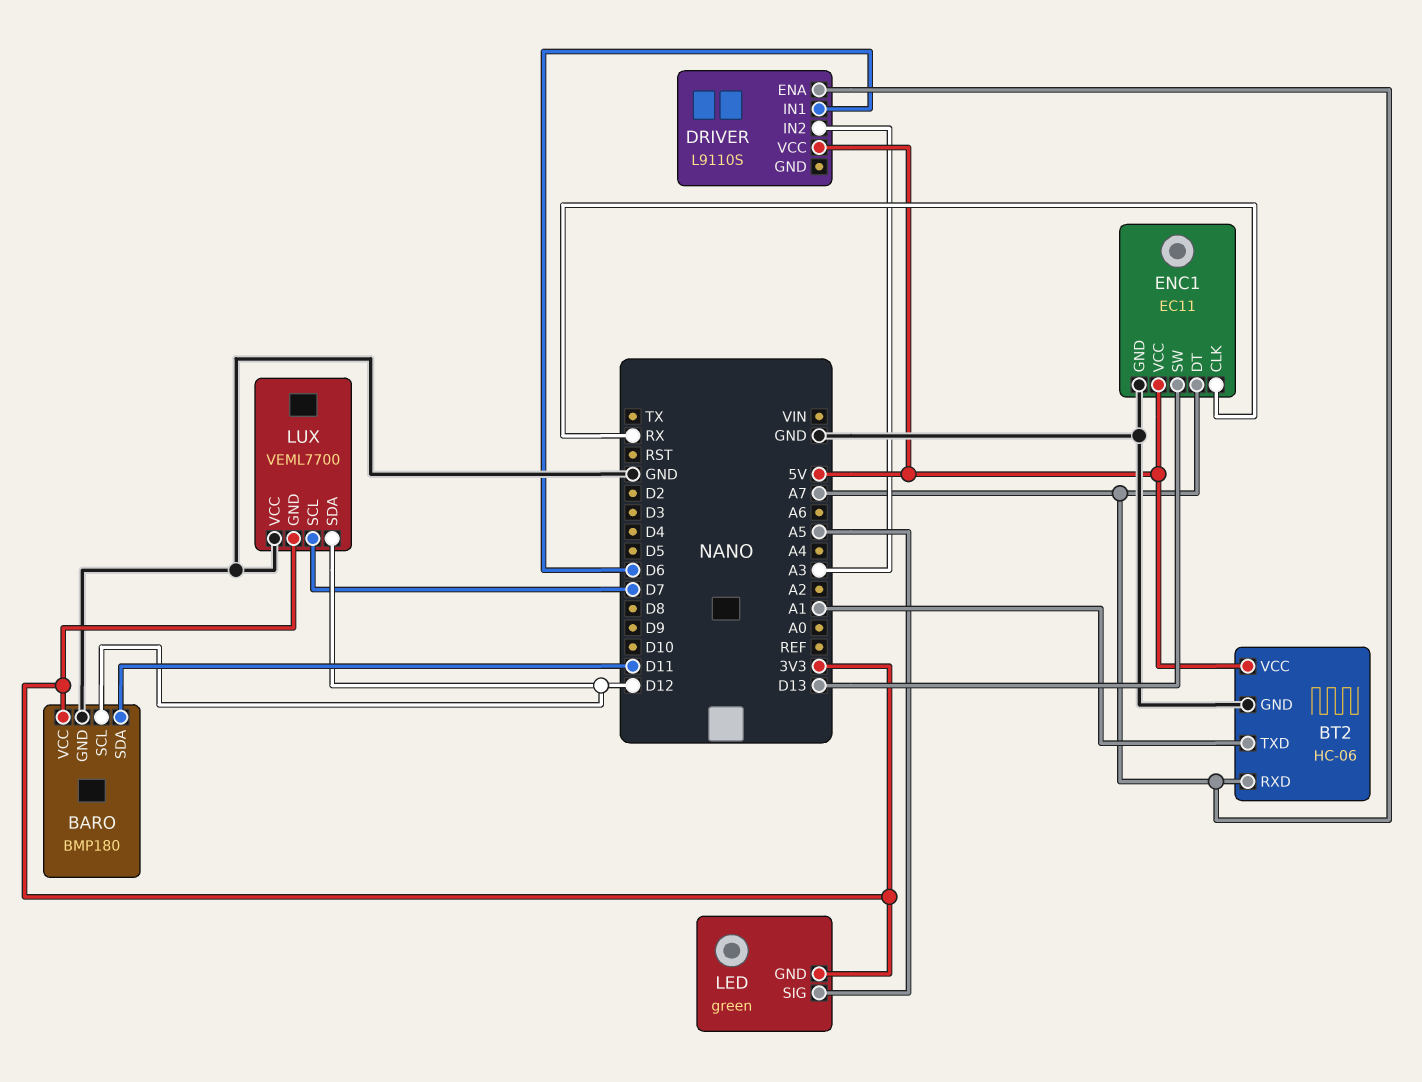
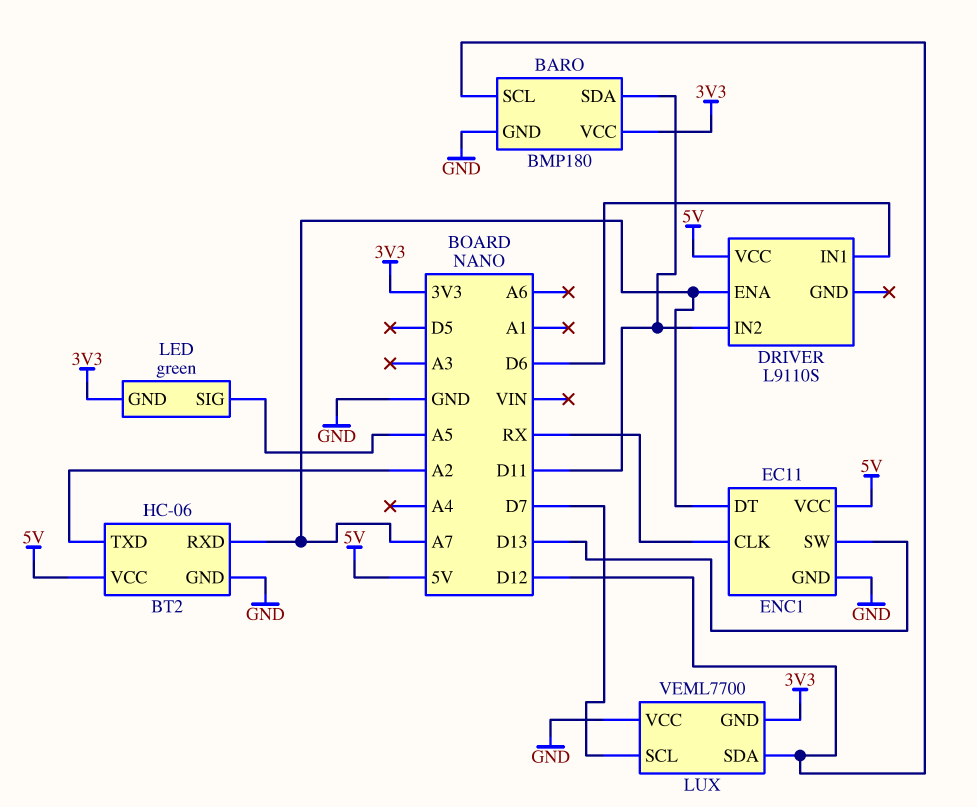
BT2 pin TXD: A1 -> A2
DRIVER pin IN2: A3 -> D11

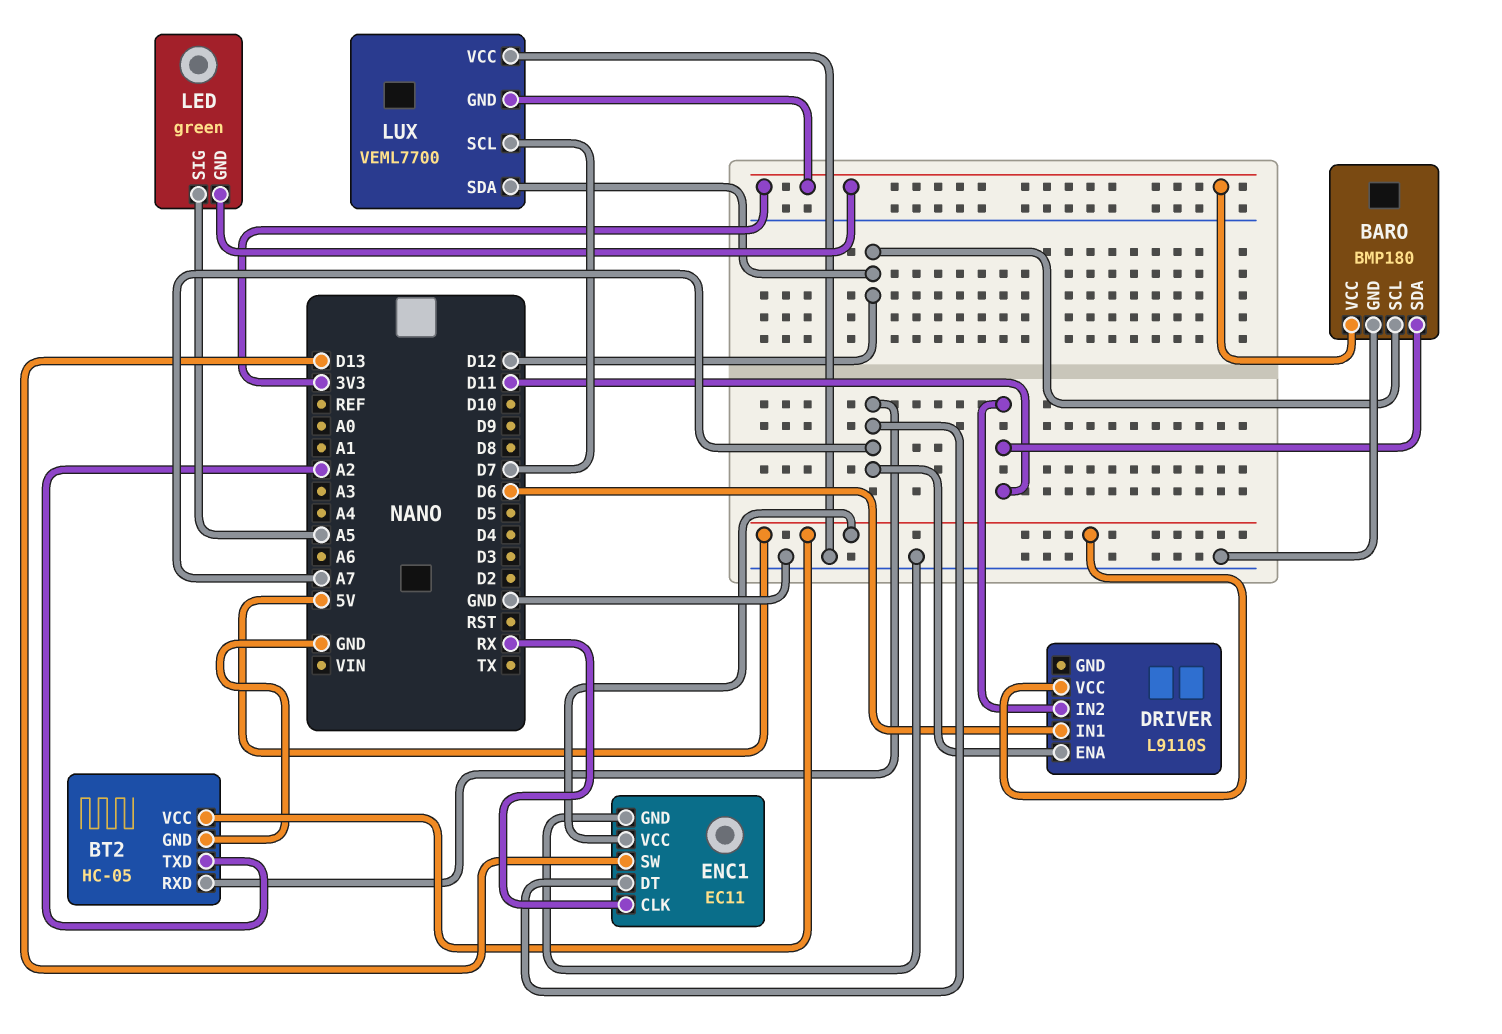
BT2: HC-06 -> HC-05

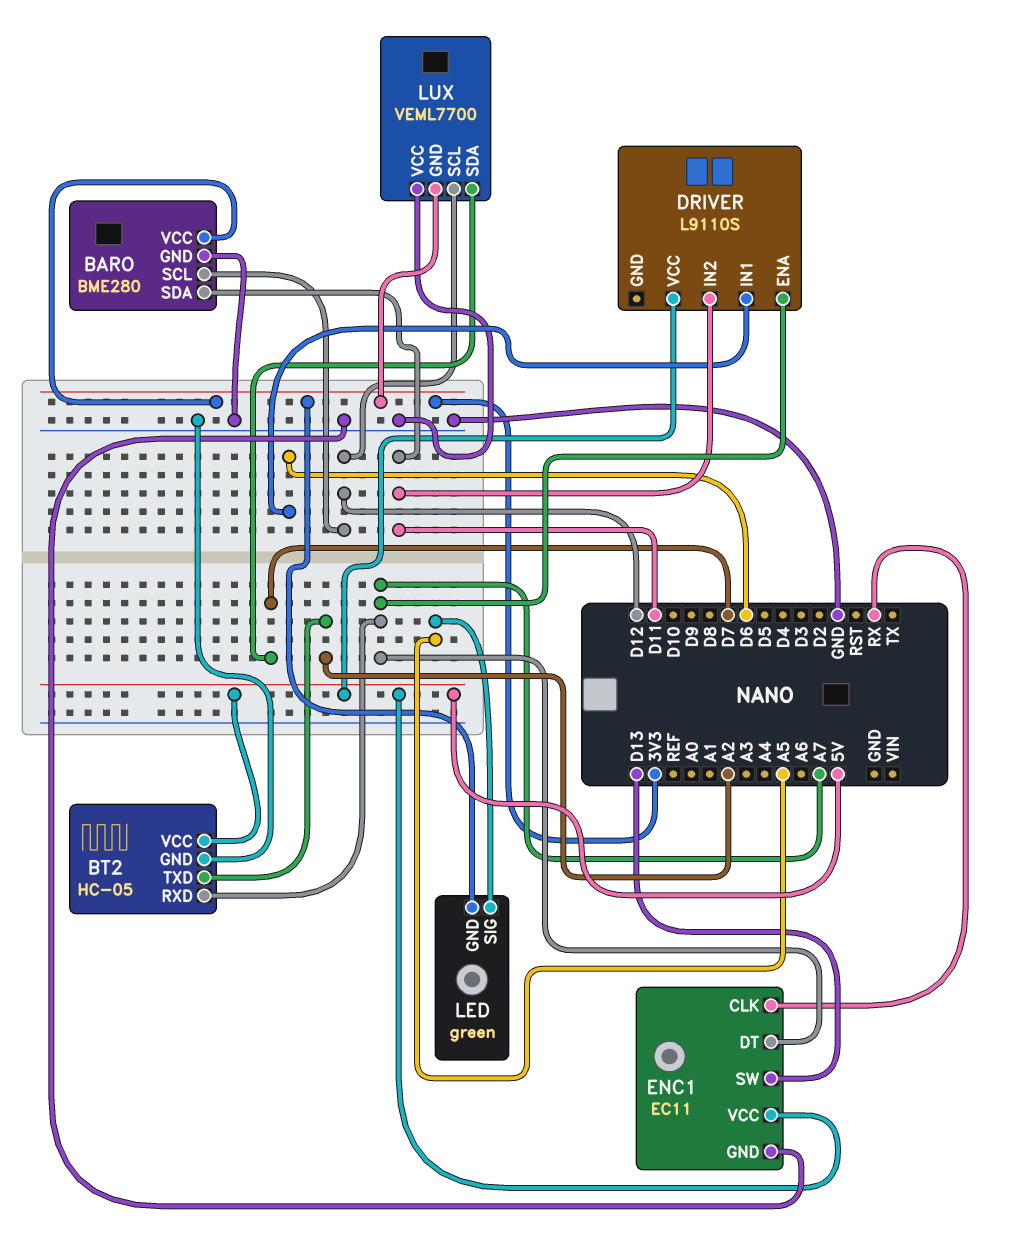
BARO: BMP180 -> BME280
LUX pin SCL: D7 -> D12
LUX pin SDA: D12 -> D7

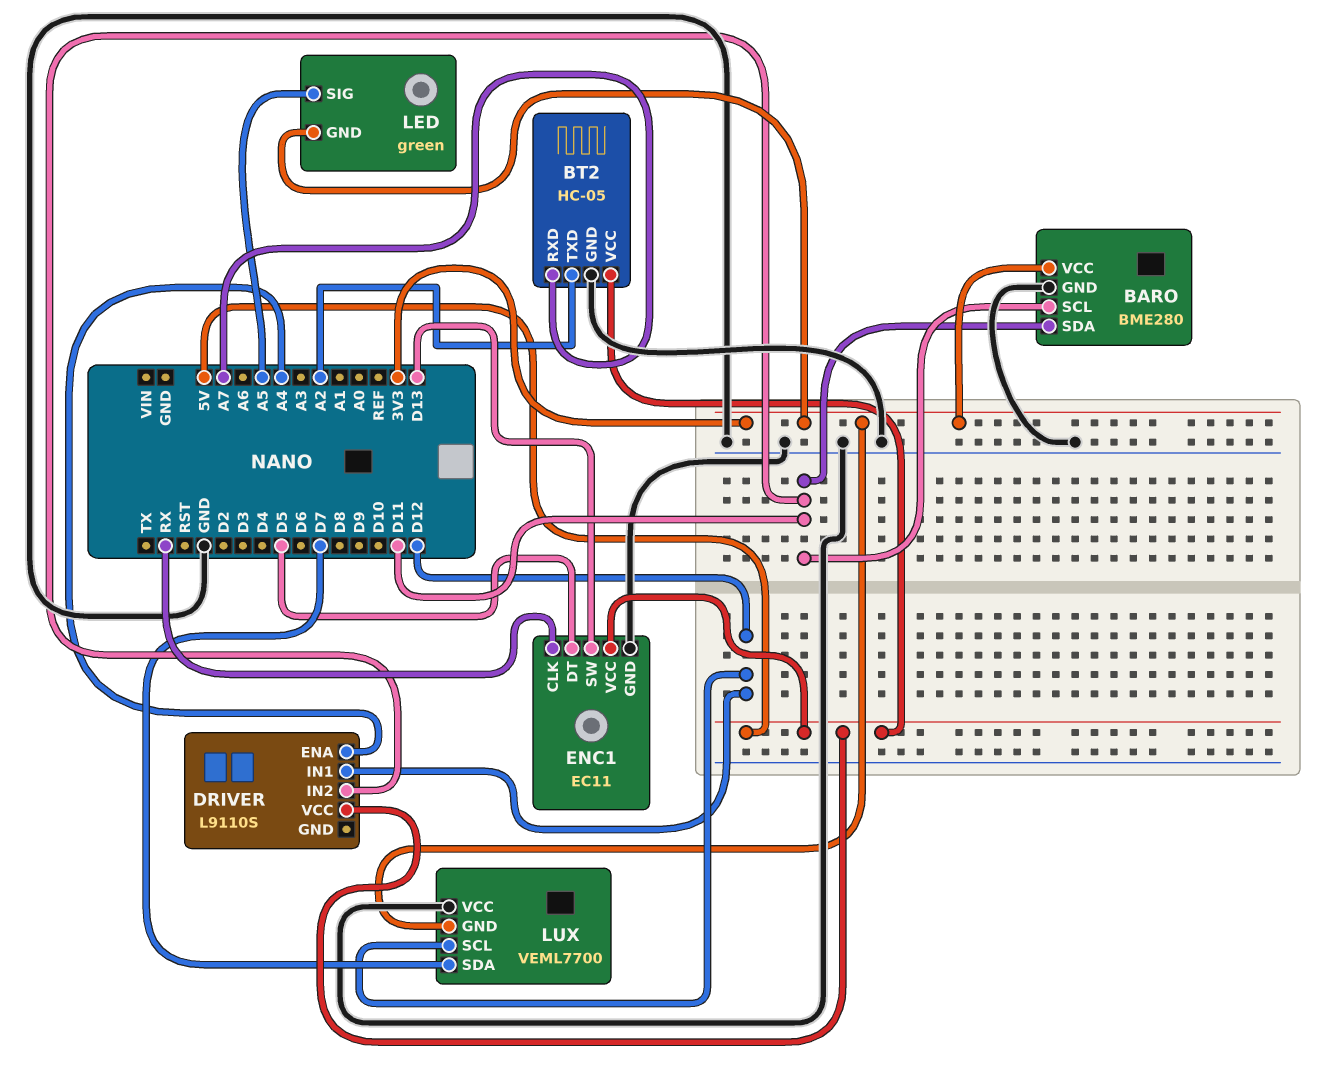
BARO pin SCL: D12 -> D11
DRIVER pin ENA: A7 -> A4
DRIVER pin IN1: D6 -> D12
ENC1 pin DT: A7 -> D5

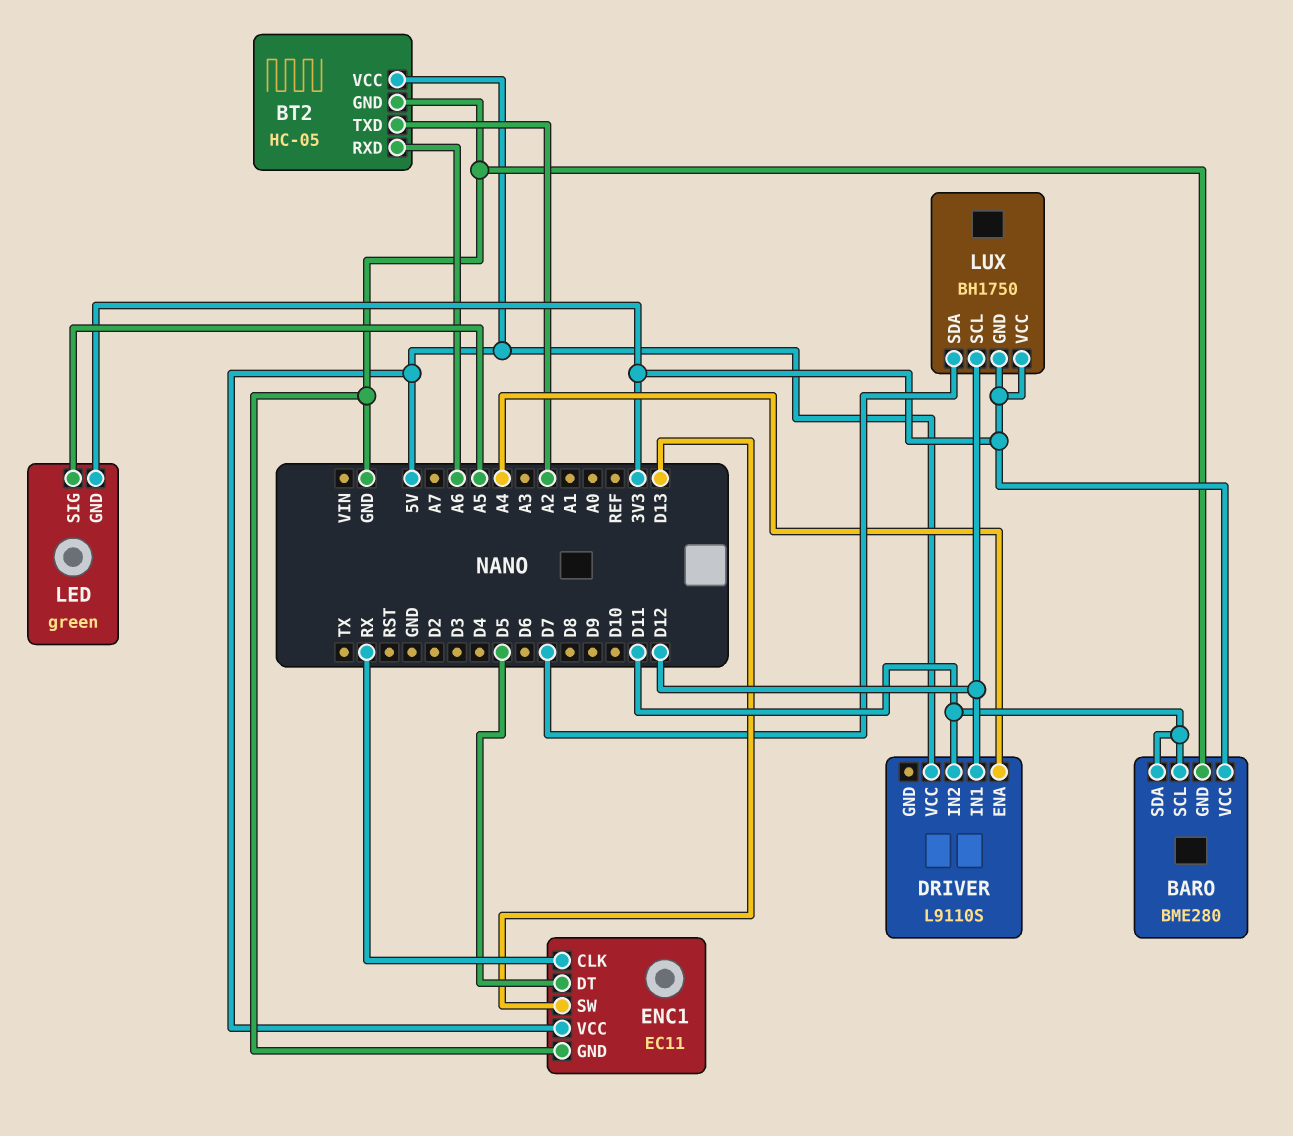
BT2 pin RXD: A7 -> A6
LUX: VEML7700 -> BH1750
LUX pin VCC: GND -> 3V3

